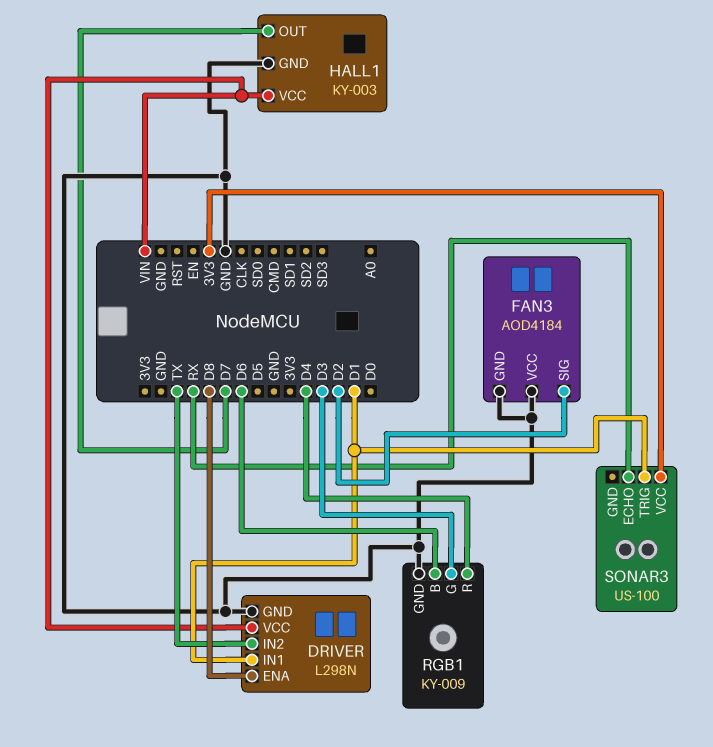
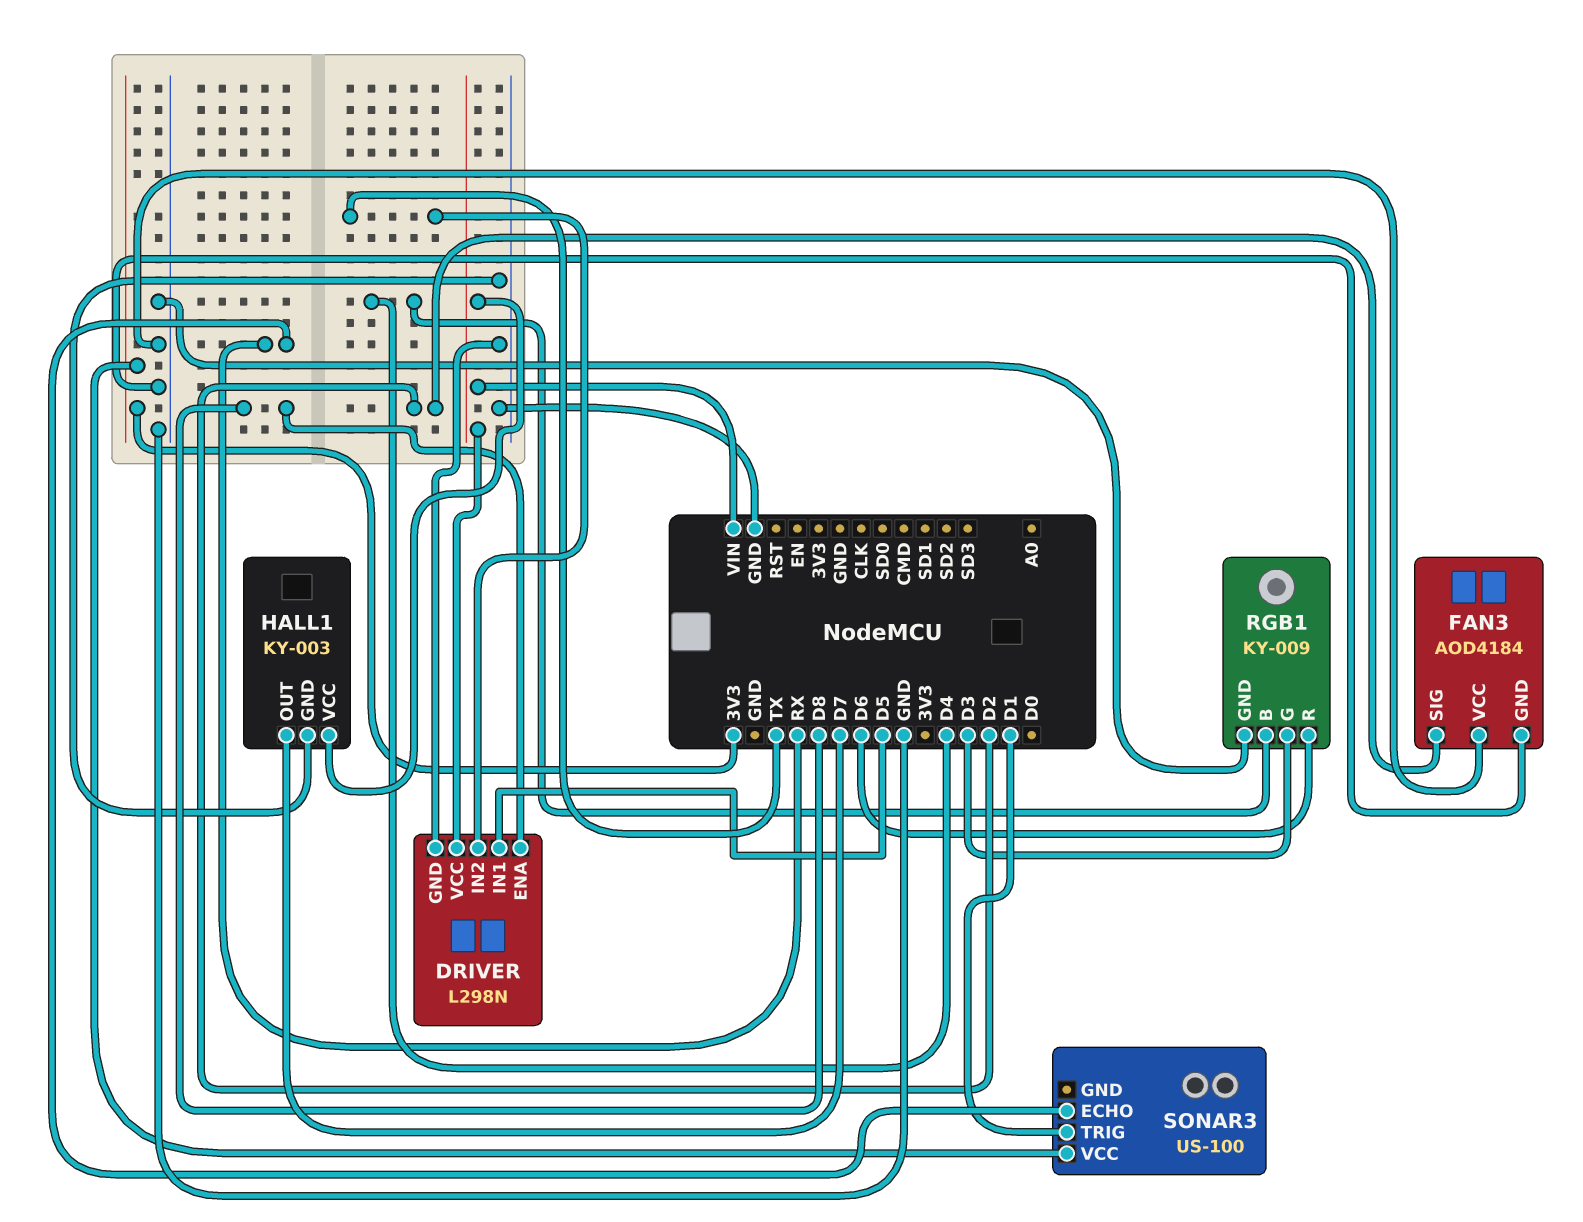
DRIVER pin IN1: D1 -> D5
RGB1 pin B: D6 -> D4
RGB1 pin R: D4 -> D6

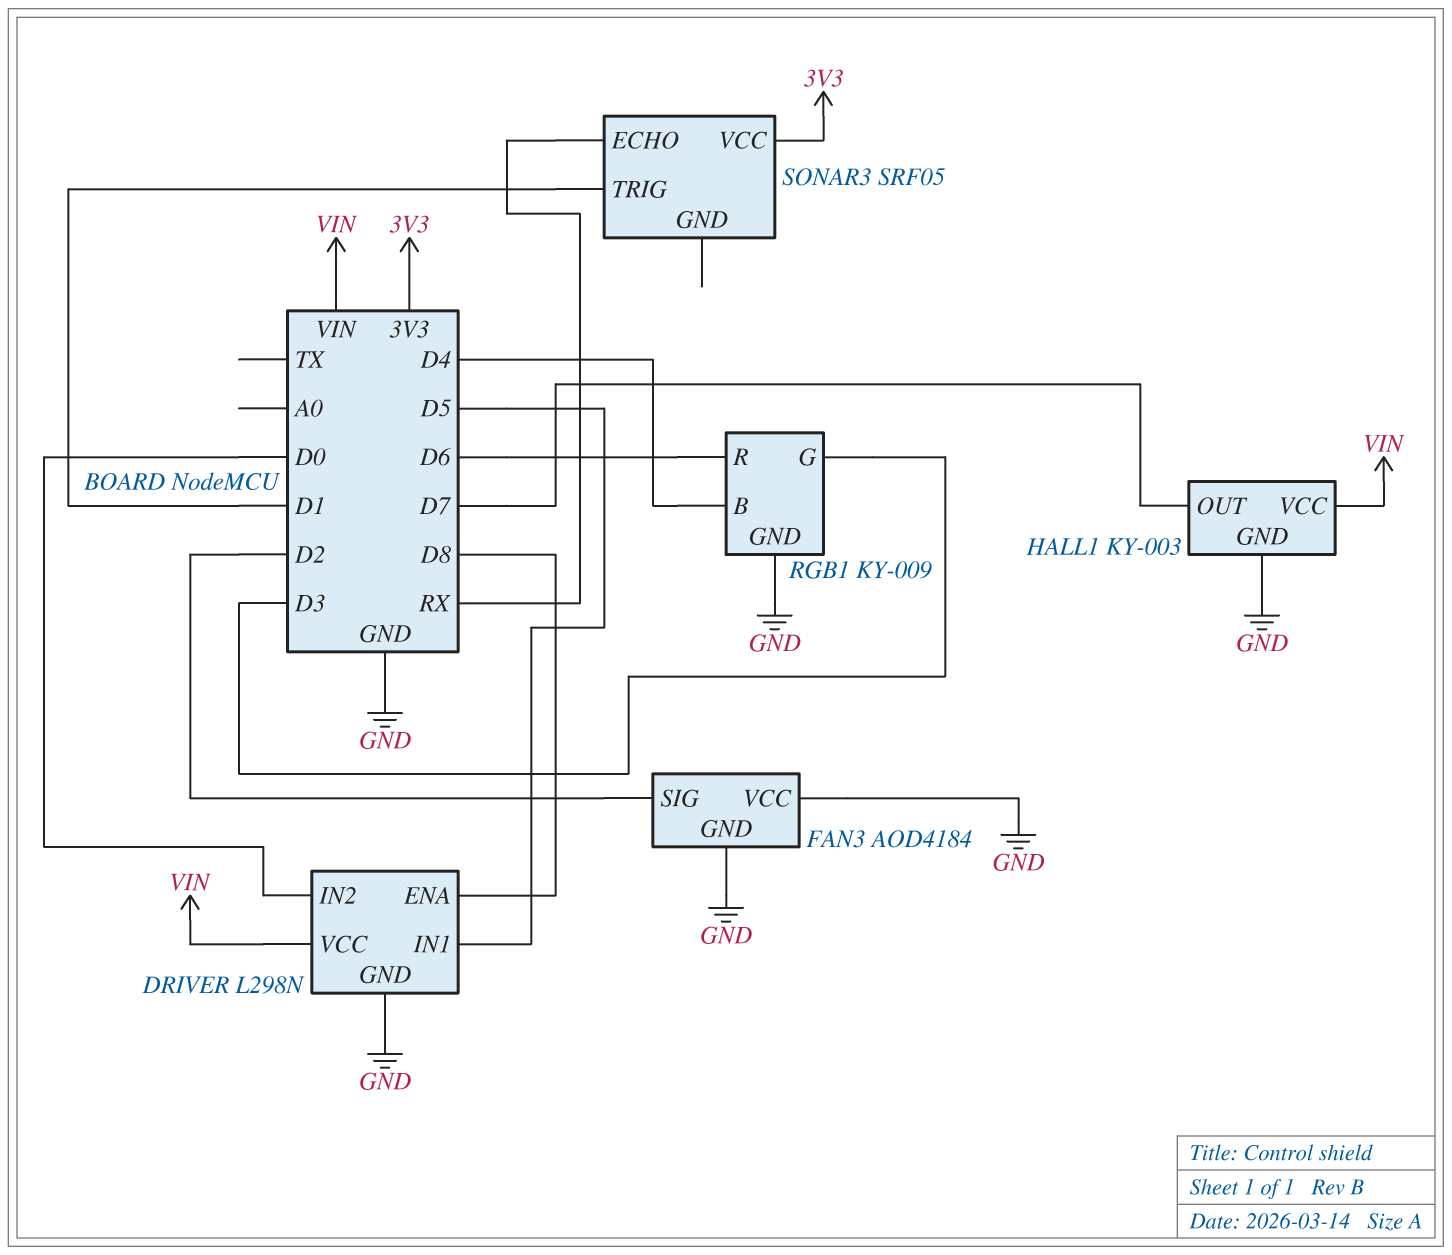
DRIVER pin IN2: TX -> D0
SONAR3: US-100 -> SRF05

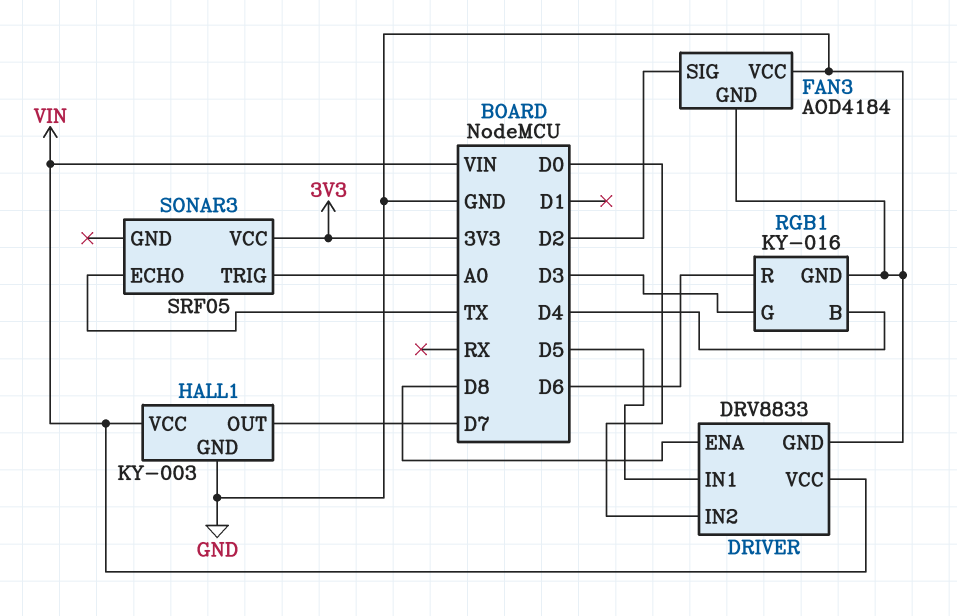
DRIVER: L298N -> DRV8833
RGB1: KY-009 -> KY-016
SONAR3 pin ECHO: RX -> TX
SONAR3 pin TRIG: D1 -> A0

